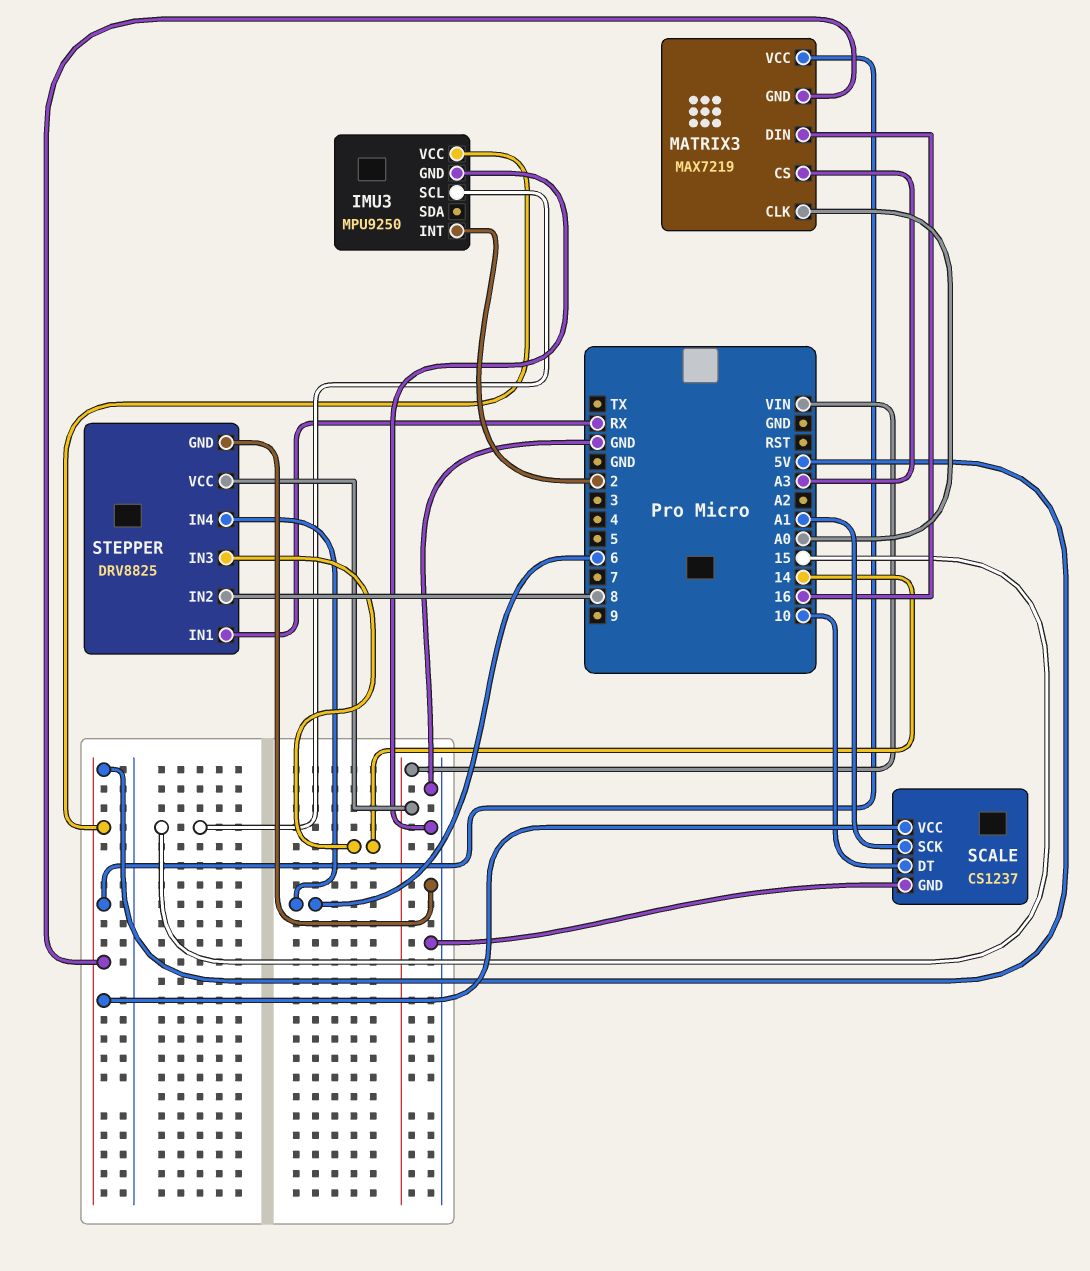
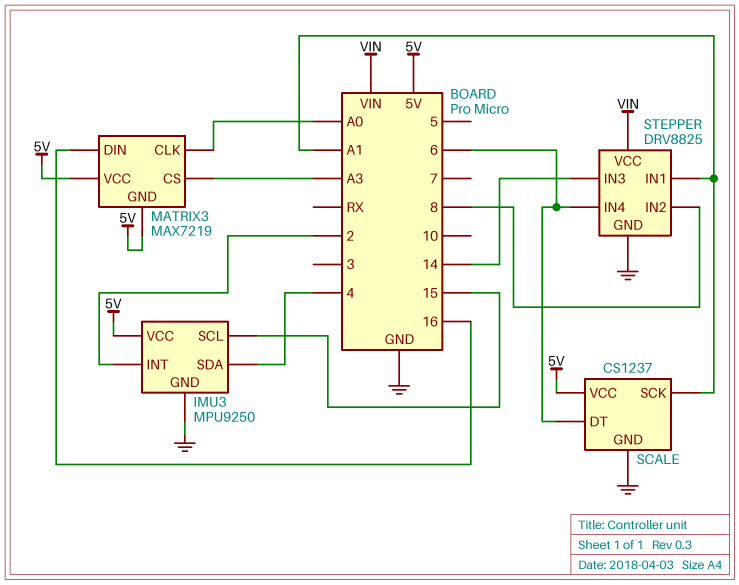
IMU3 pin SDA: none -> 4
SCALE pin DT: 10 -> 6
STEPPER pin IN1: RX -> A1

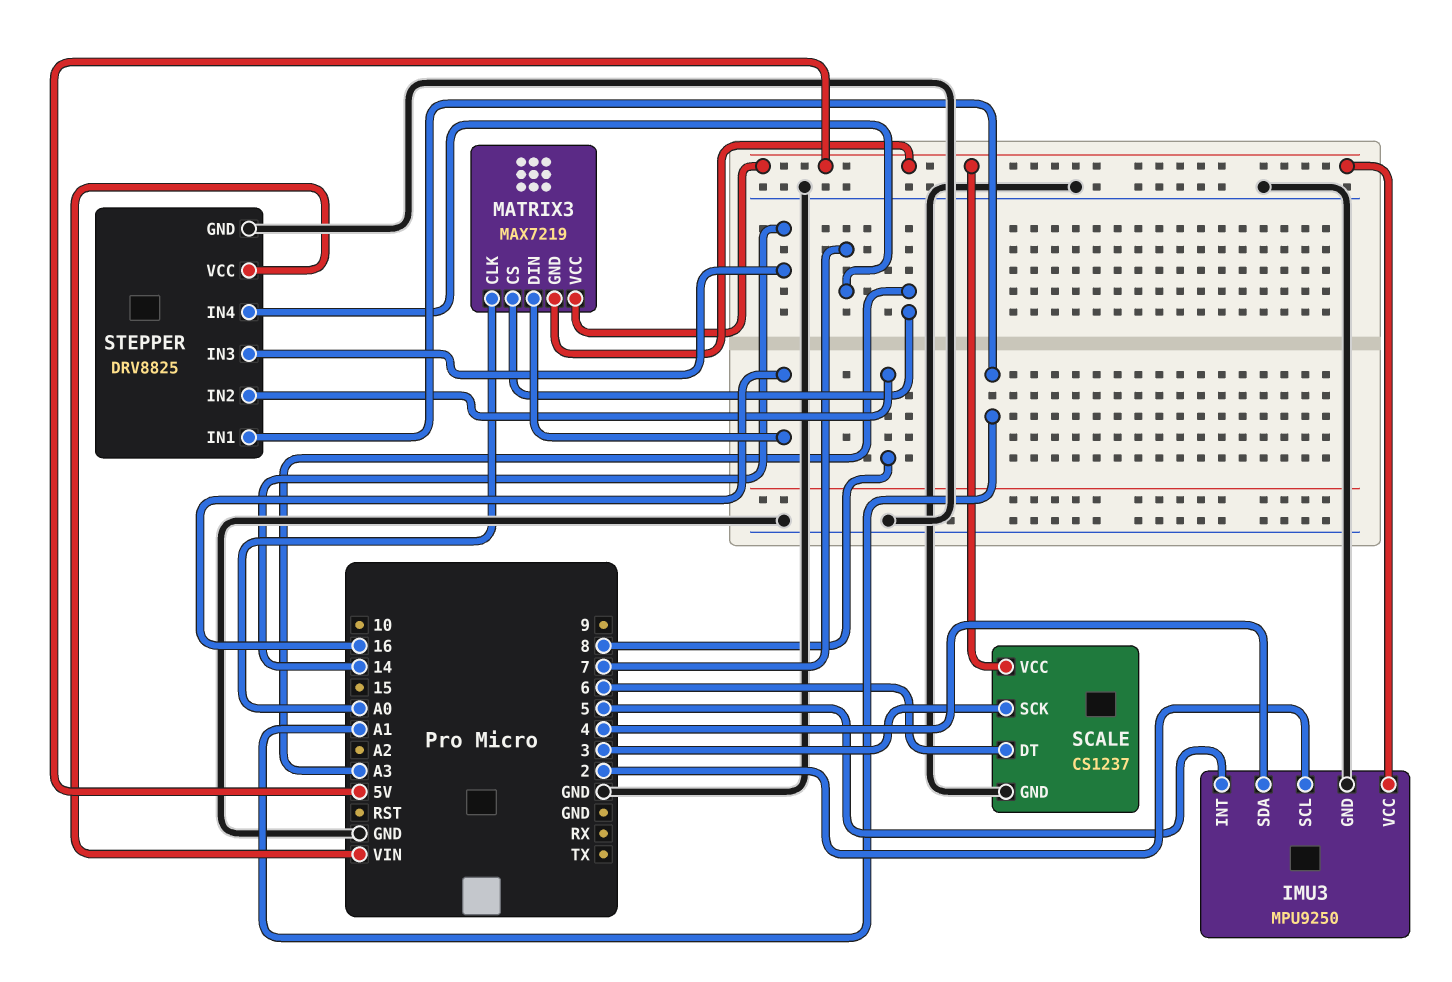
IMU3 pin INT: 2 -> 5
IMU3 pin SCL: 15 -> 2
SCALE pin SCK: A1 -> 3
STEPPER pin IN4: 6 -> 7

